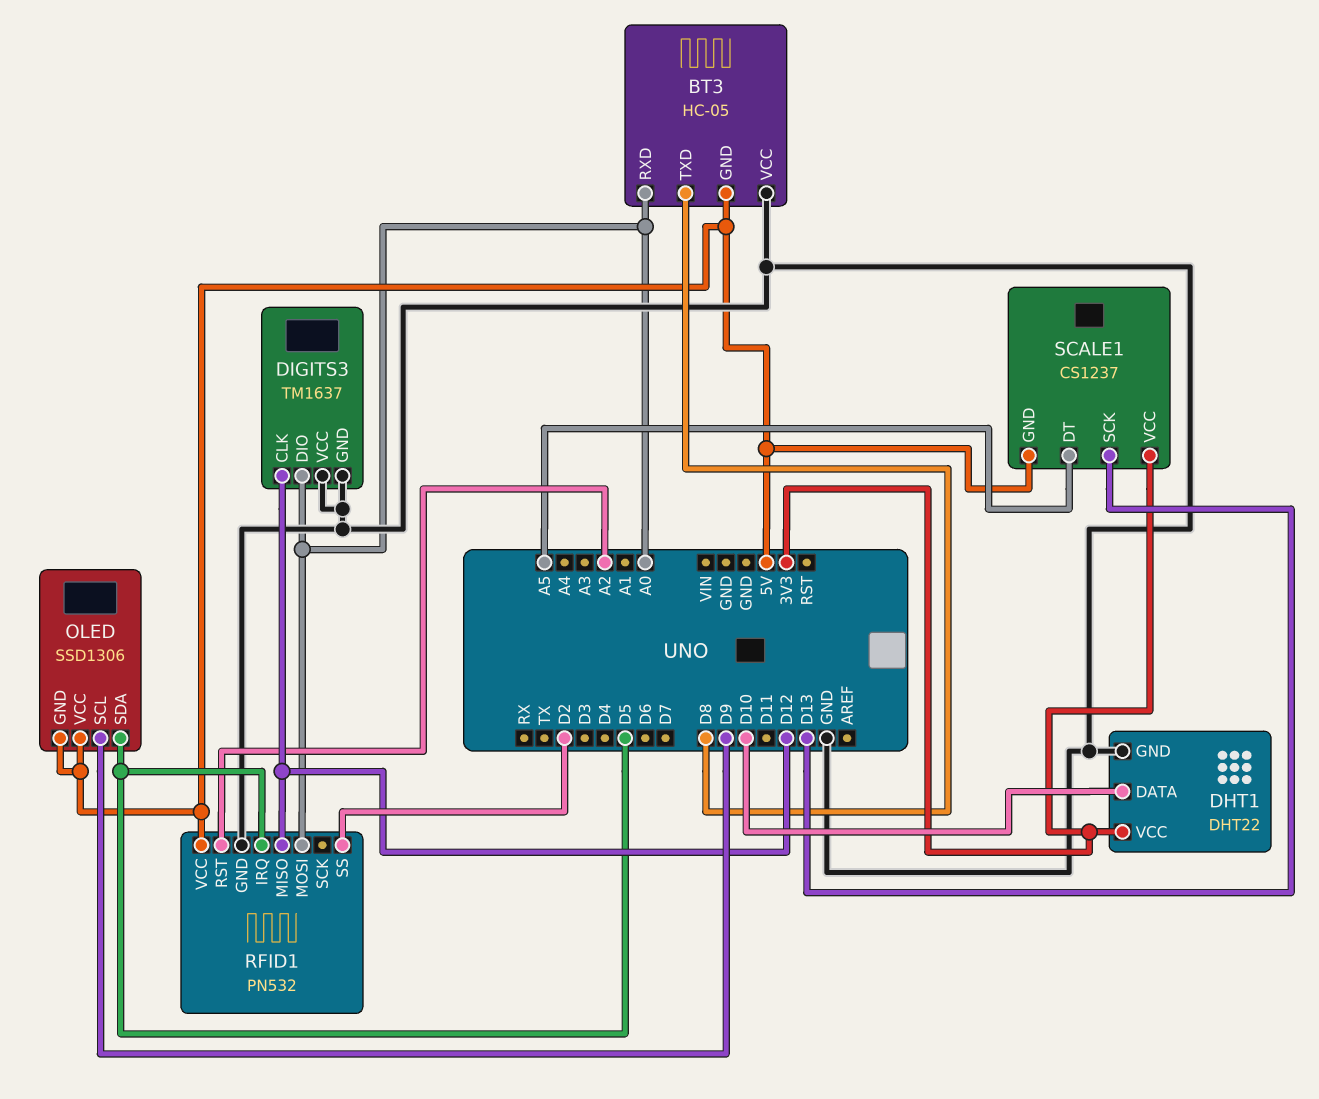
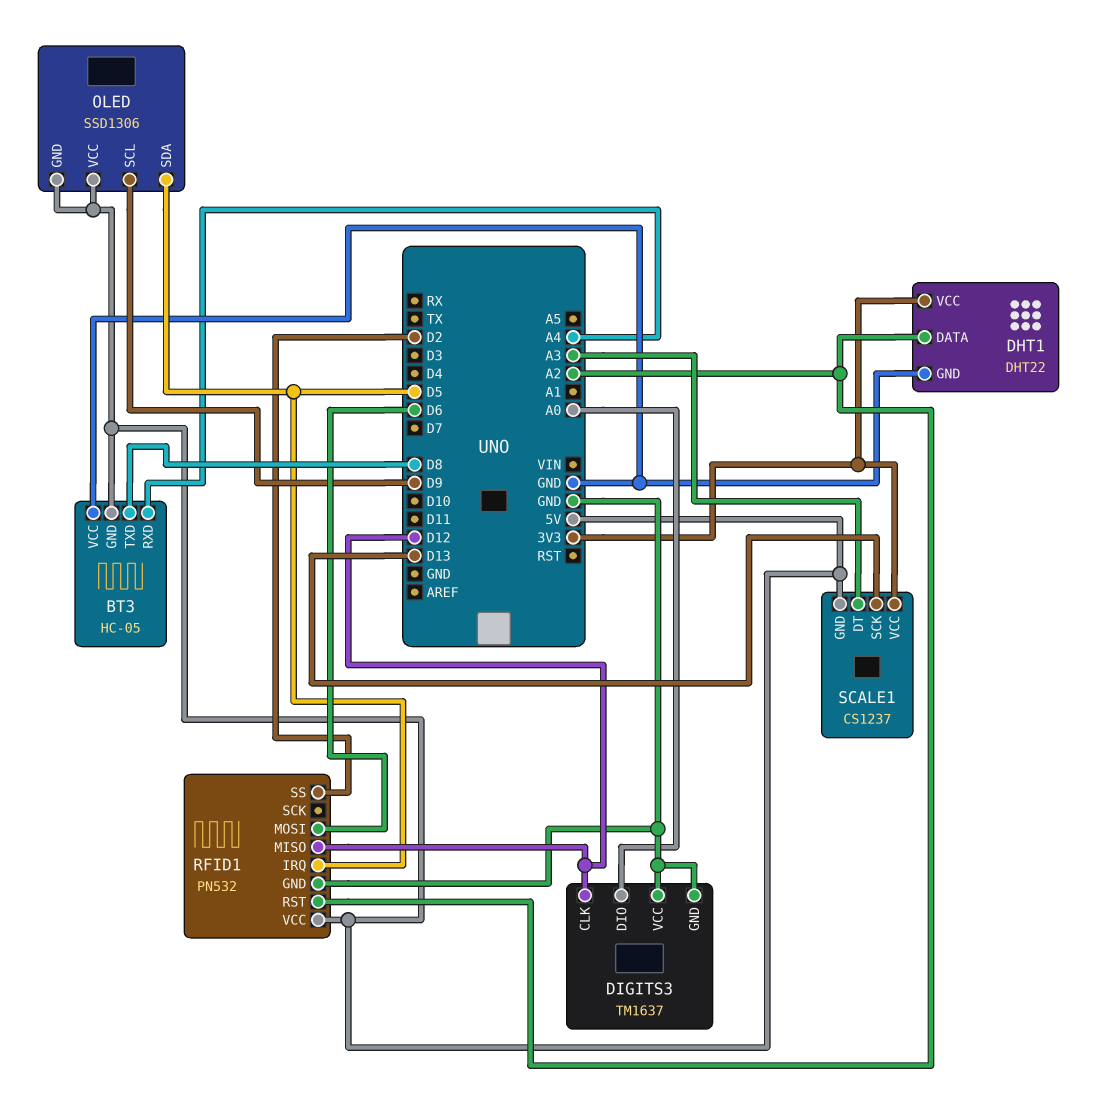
BT3 pin RXD: A0 -> A4
DHT1 pin DATA: D10 -> A2
RFID1 pin MOSI: A0 -> D6
SCALE1 pin DT: A5 -> A3

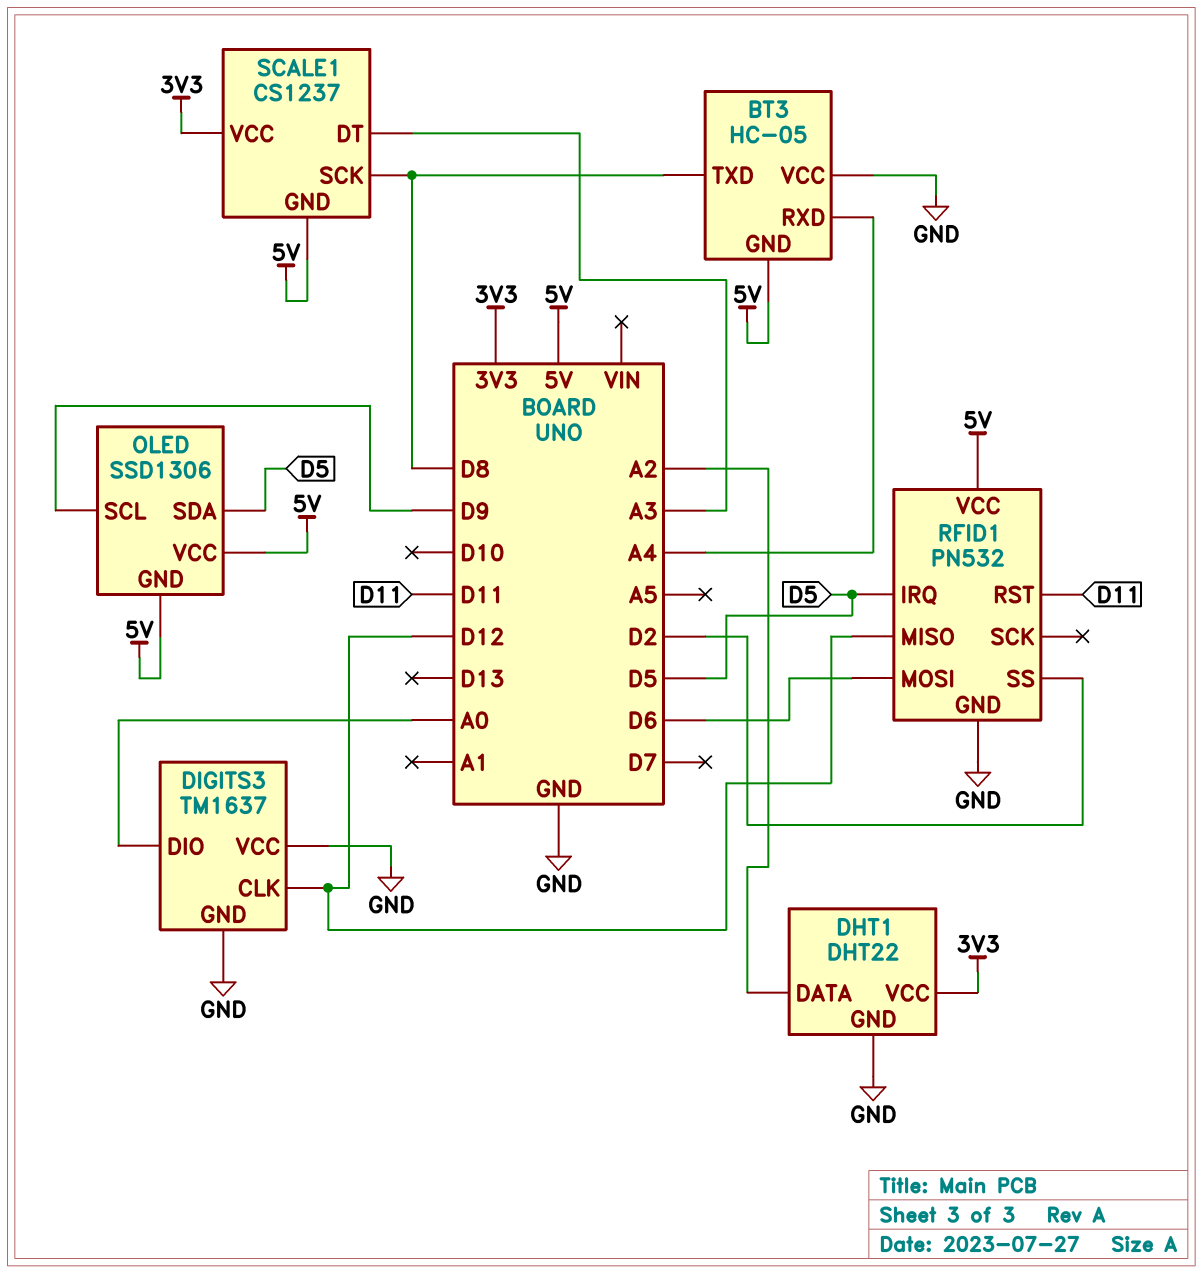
RFID1 pin RST: A2 -> D11
SCALE1 pin SCK: D13 -> D8

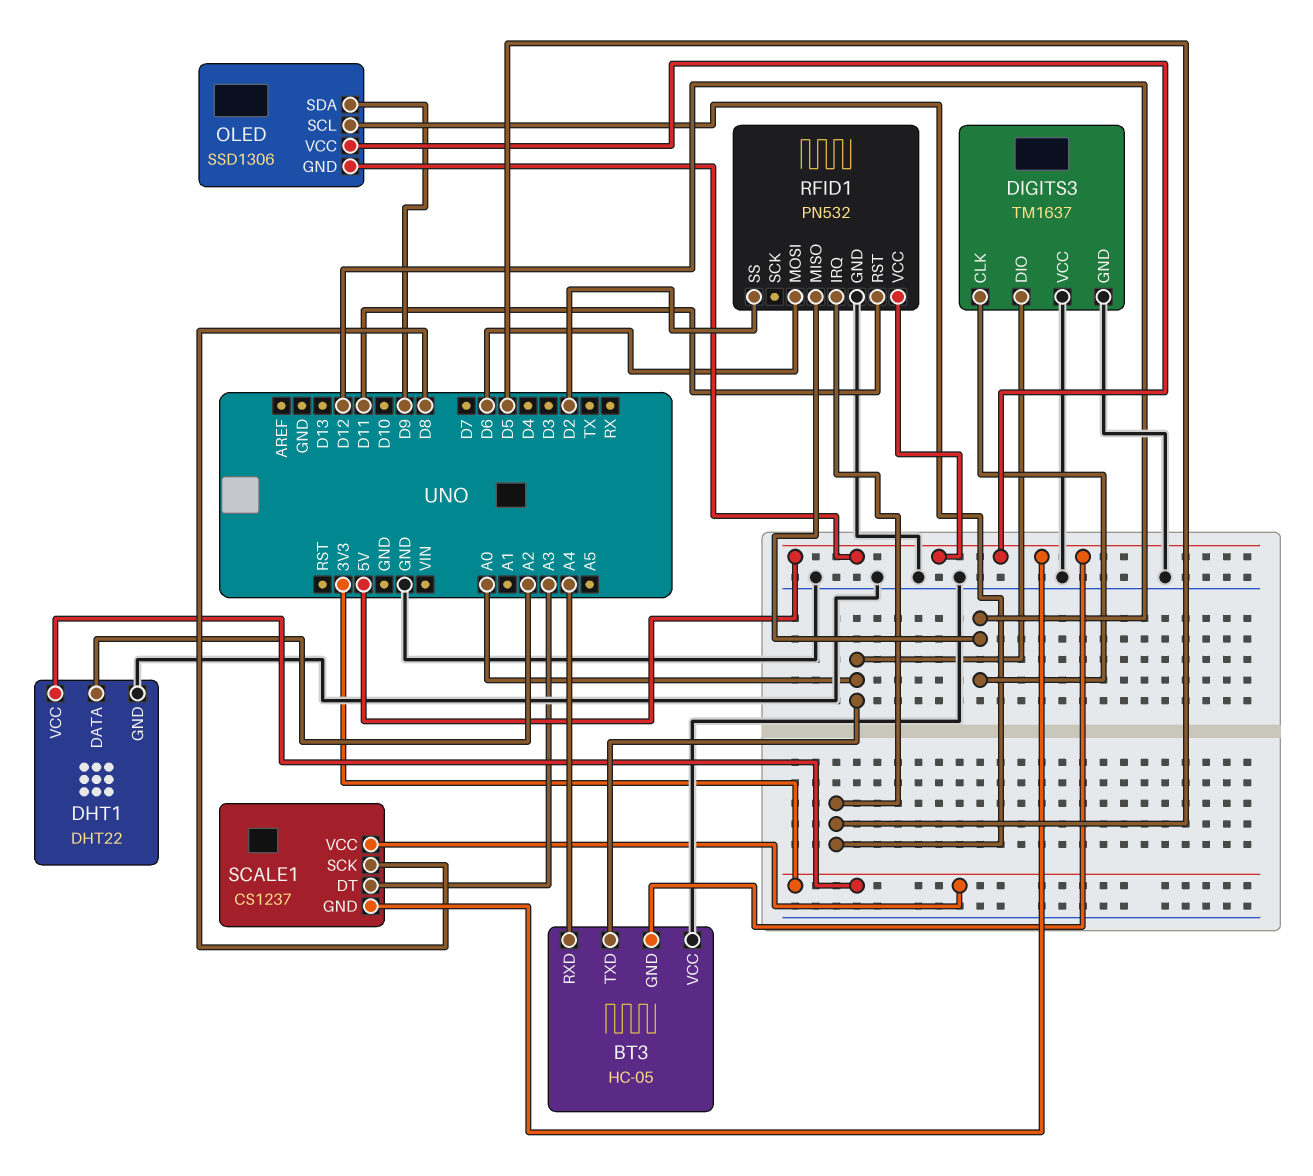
BT3 pin TXD: D8 -> A0
OLED pin SCL: D9 -> D5
OLED pin SDA: D5 -> D9

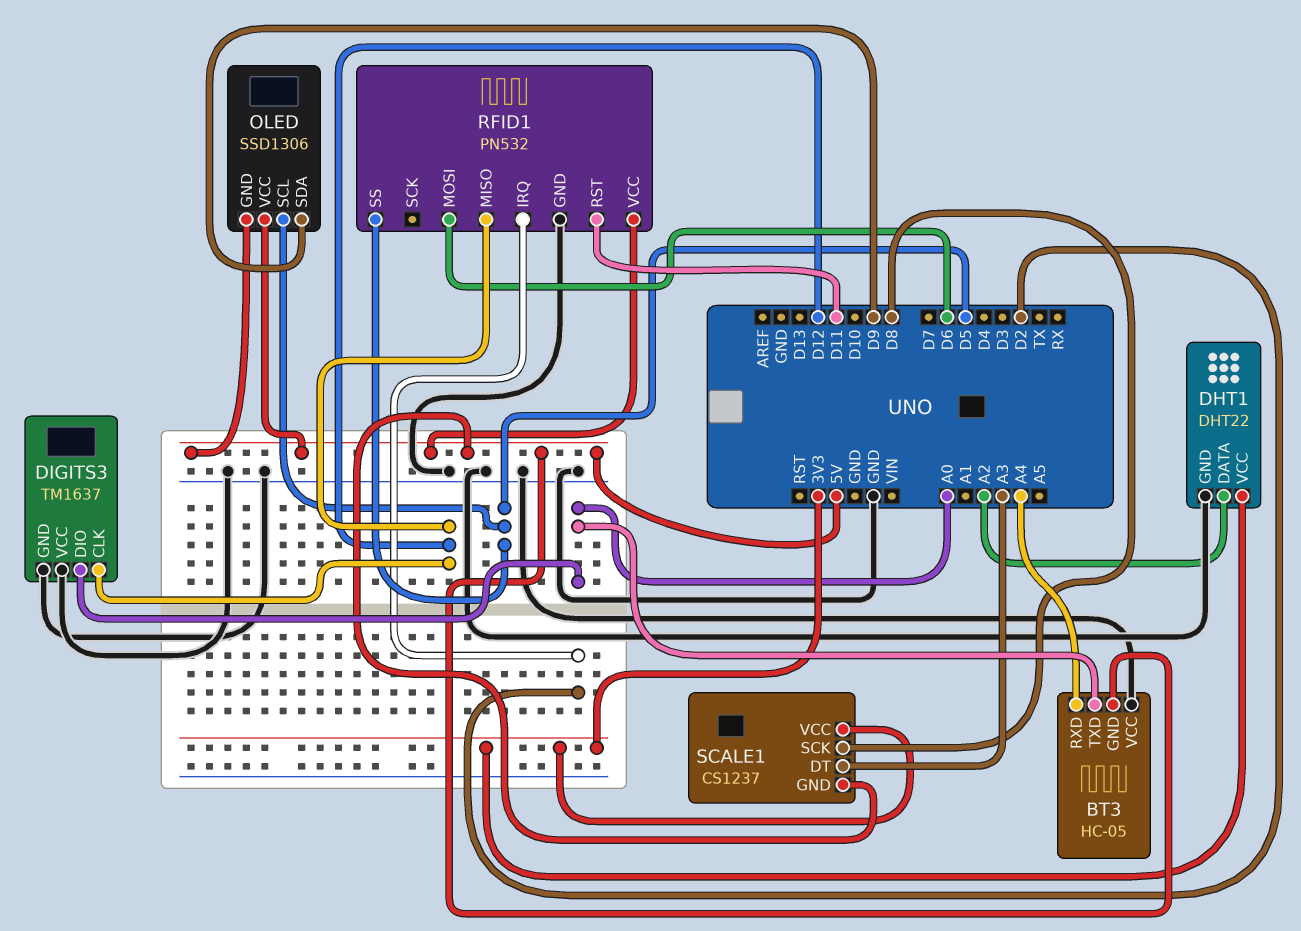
RFID1 pin IRQ: D5 -> D2
RFID1 pin SS: D2 -> D5

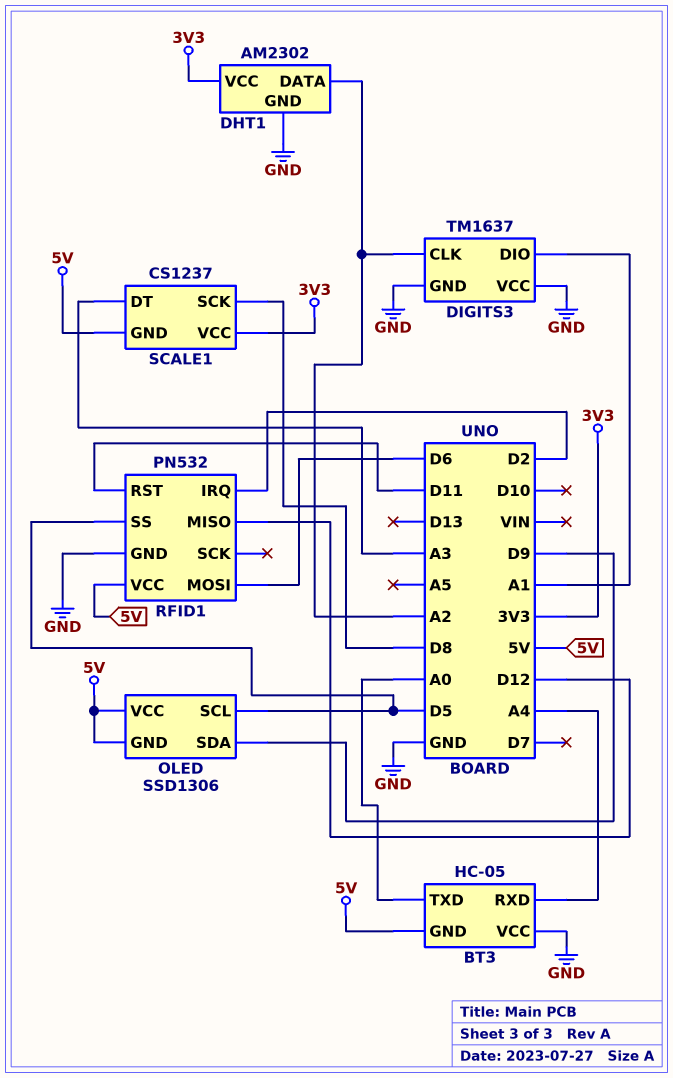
DHT1: DHT22 -> AM2302
DIGITS3 pin CLK: D12 -> A2
DIGITS3 pin DIO: A0 -> A1

